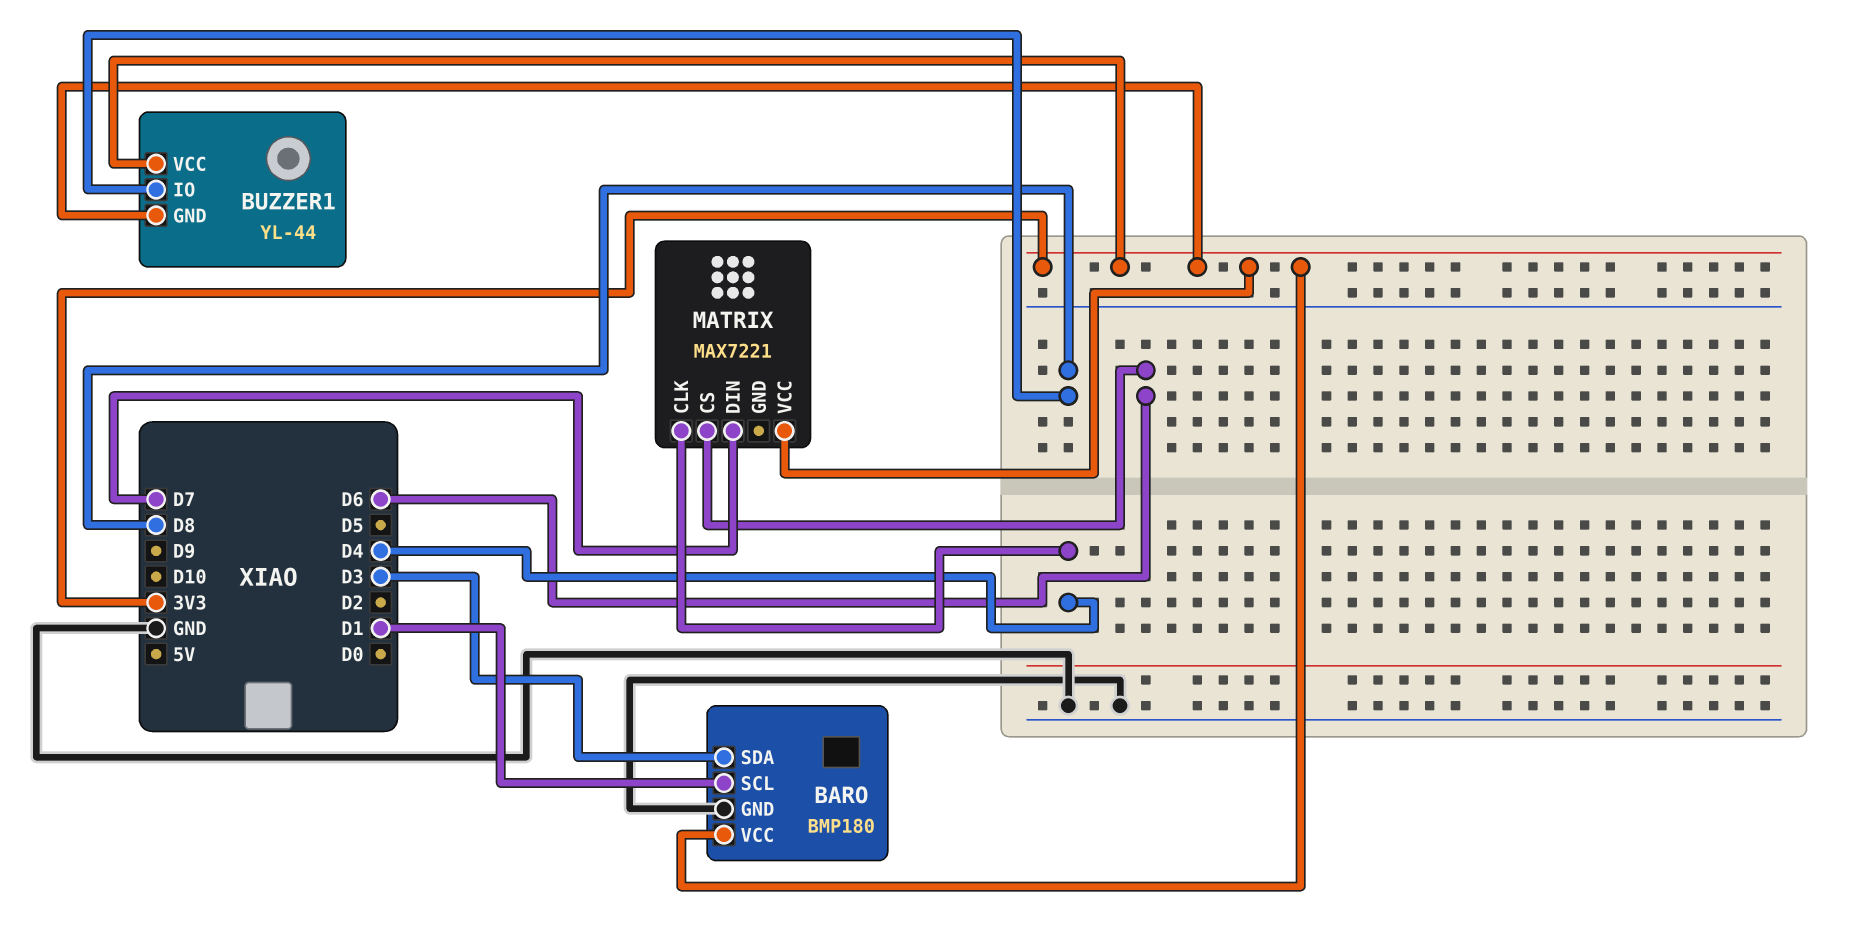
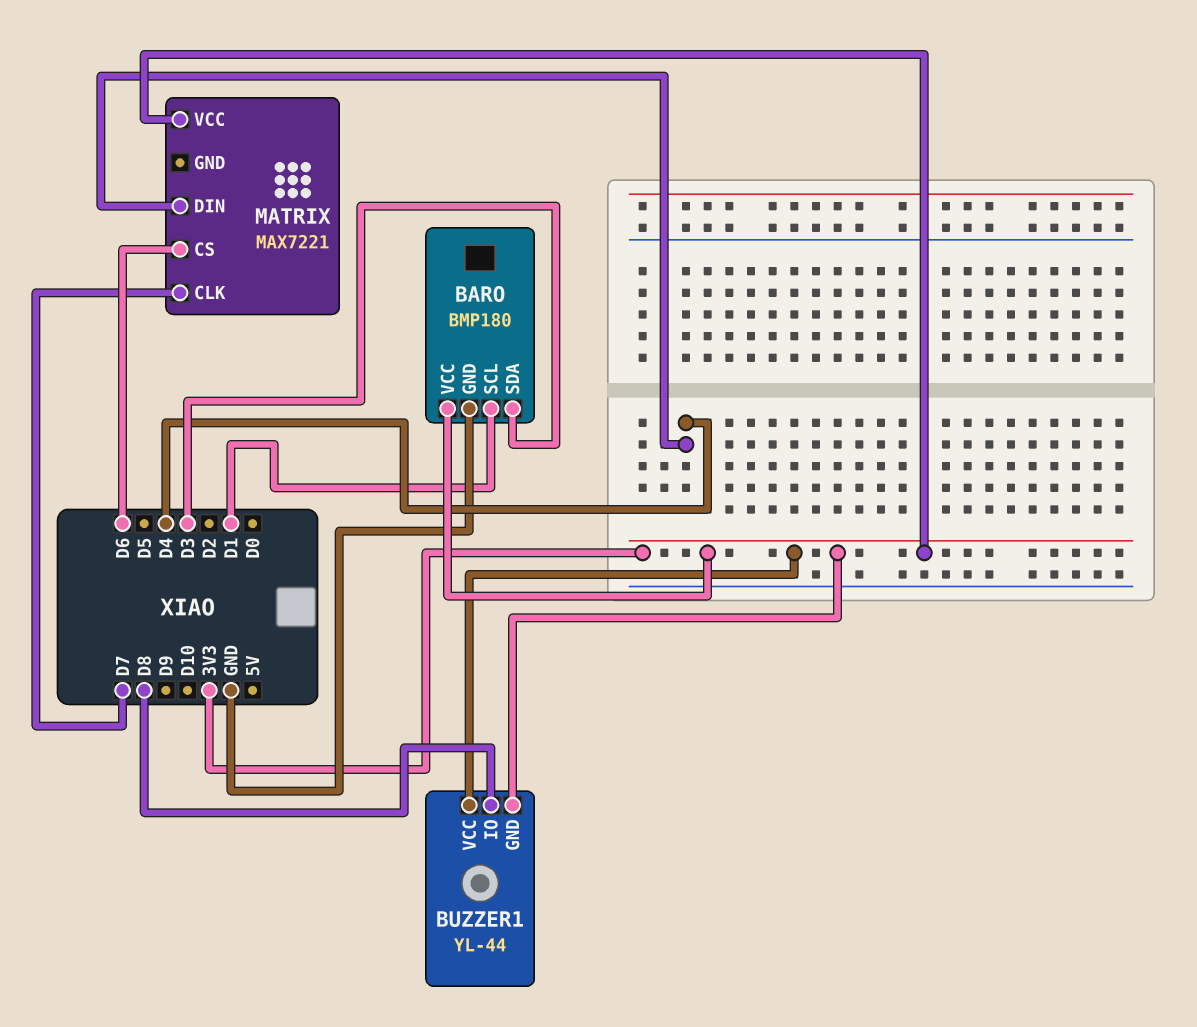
MATRIX pin CLK: D4 -> D7
MATRIX pin DIN: D7 -> D4

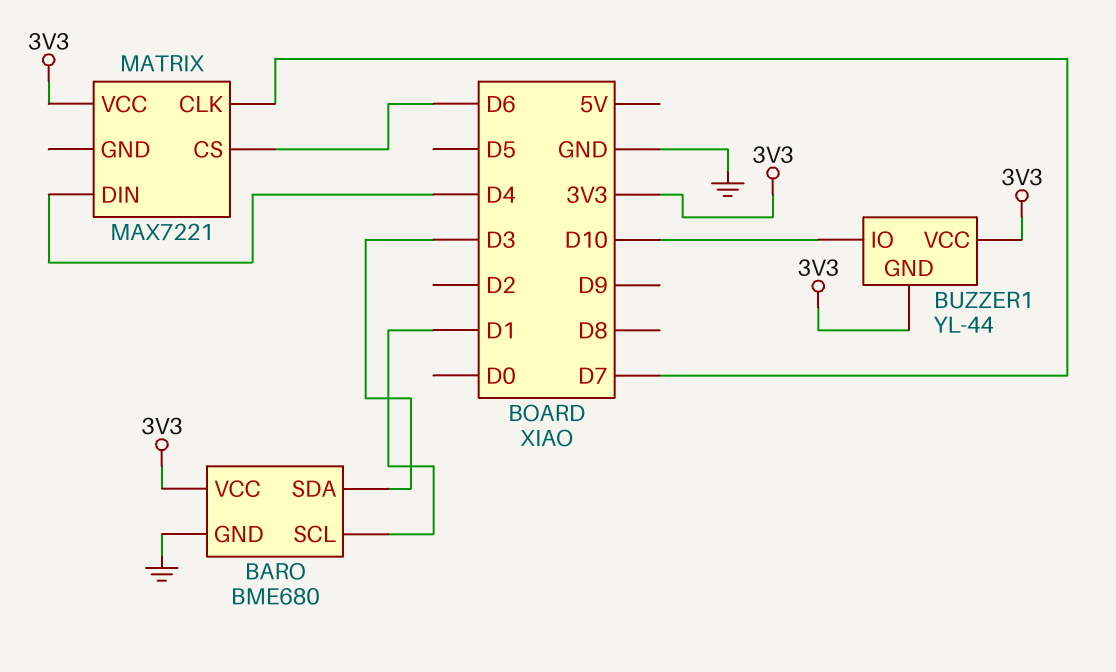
BARO: BMP180 -> BME680
BUZZER1 pin IO: D8 -> D10

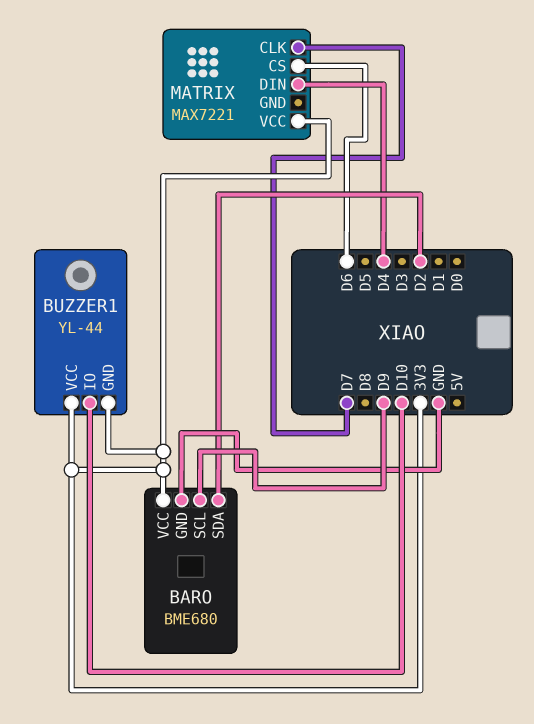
BARO pin SCL: D1 -> D9
BARO pin SDA: D3 -> D2

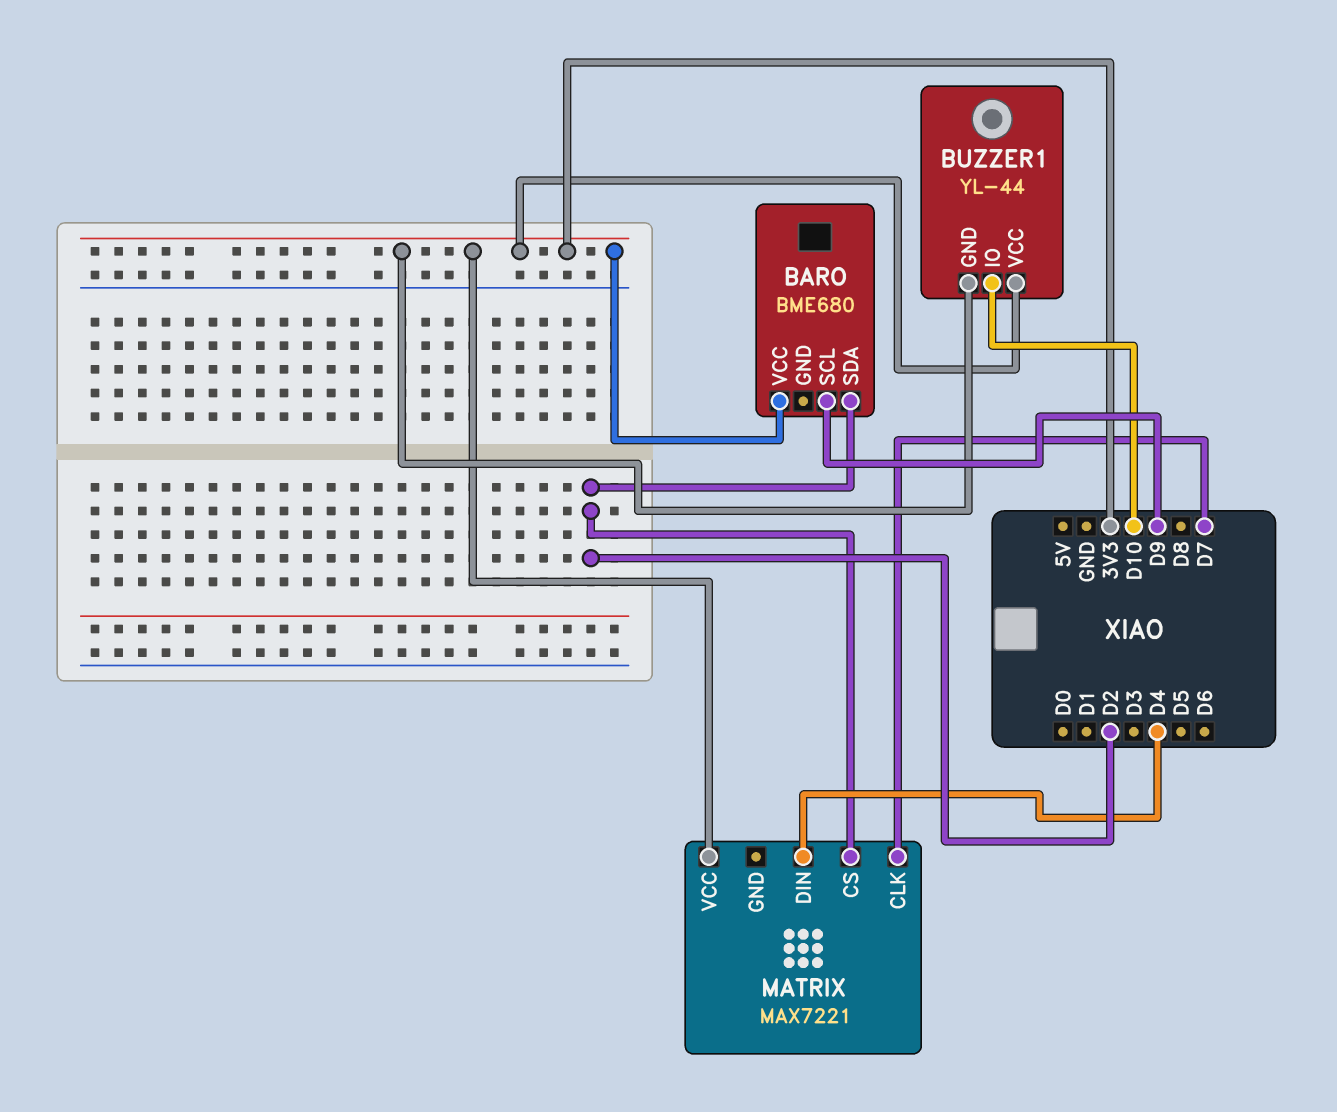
BARO pin GND: GND -> none
MATRIX pin CS: D6 -> D2

